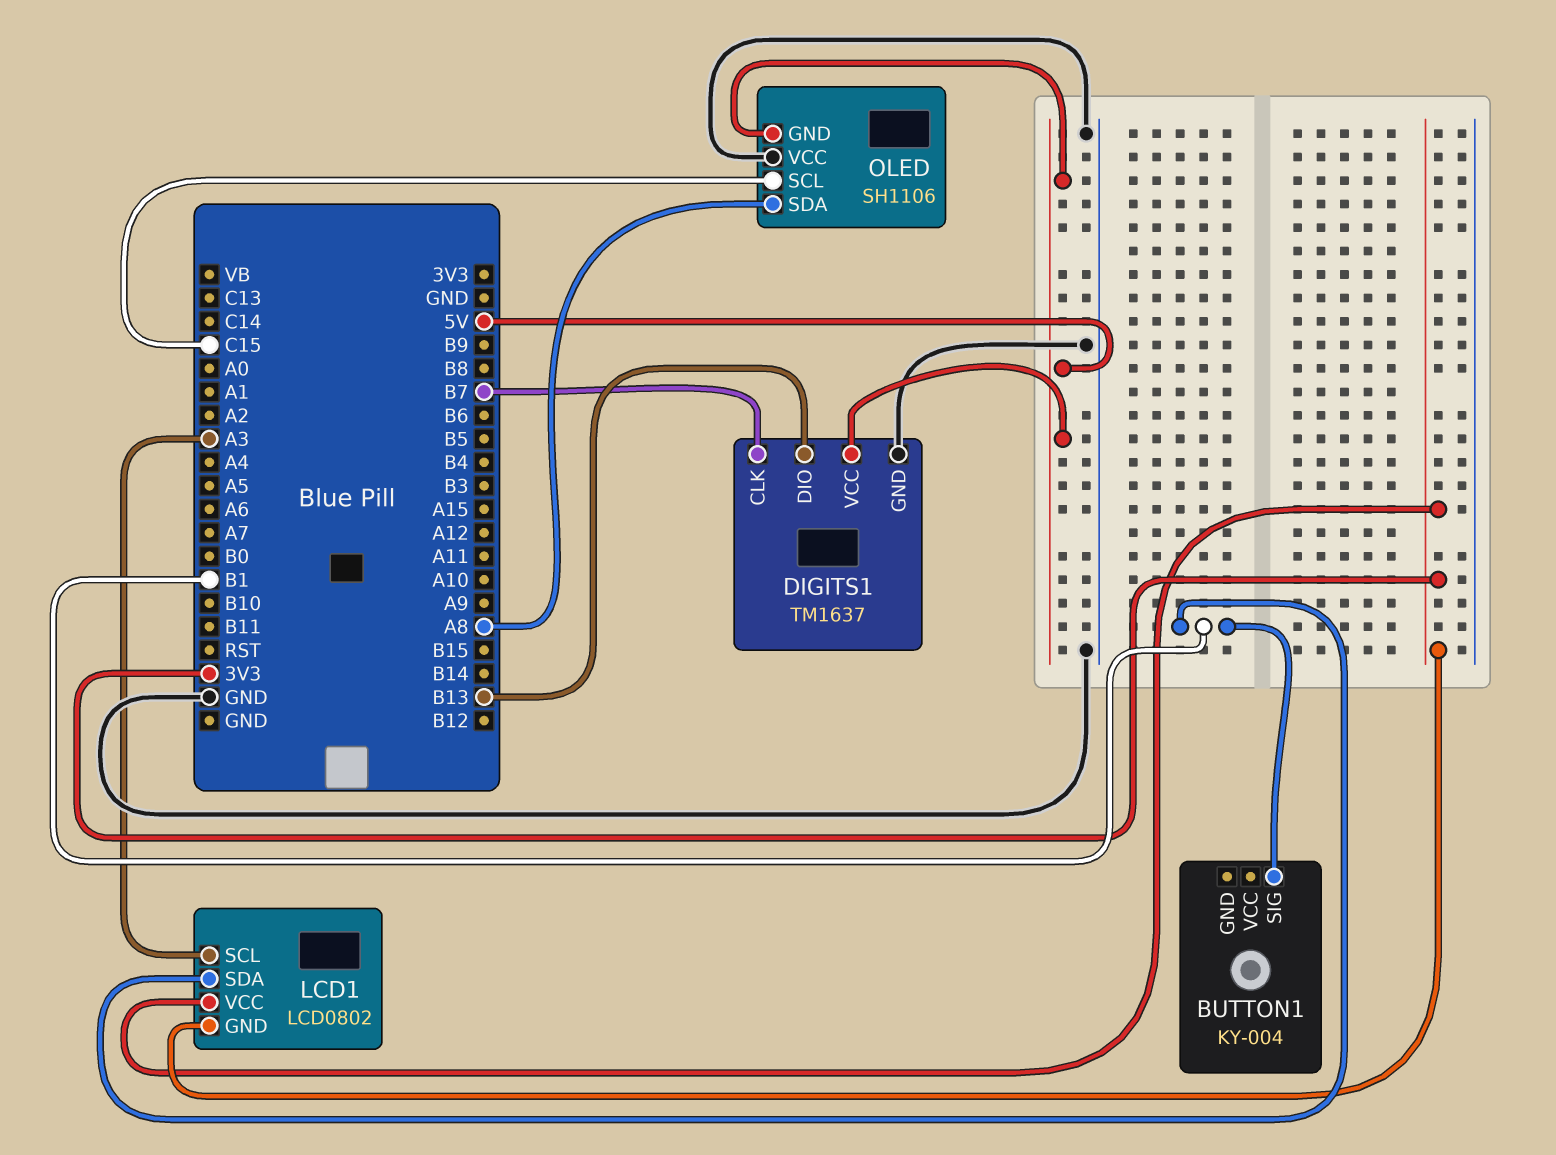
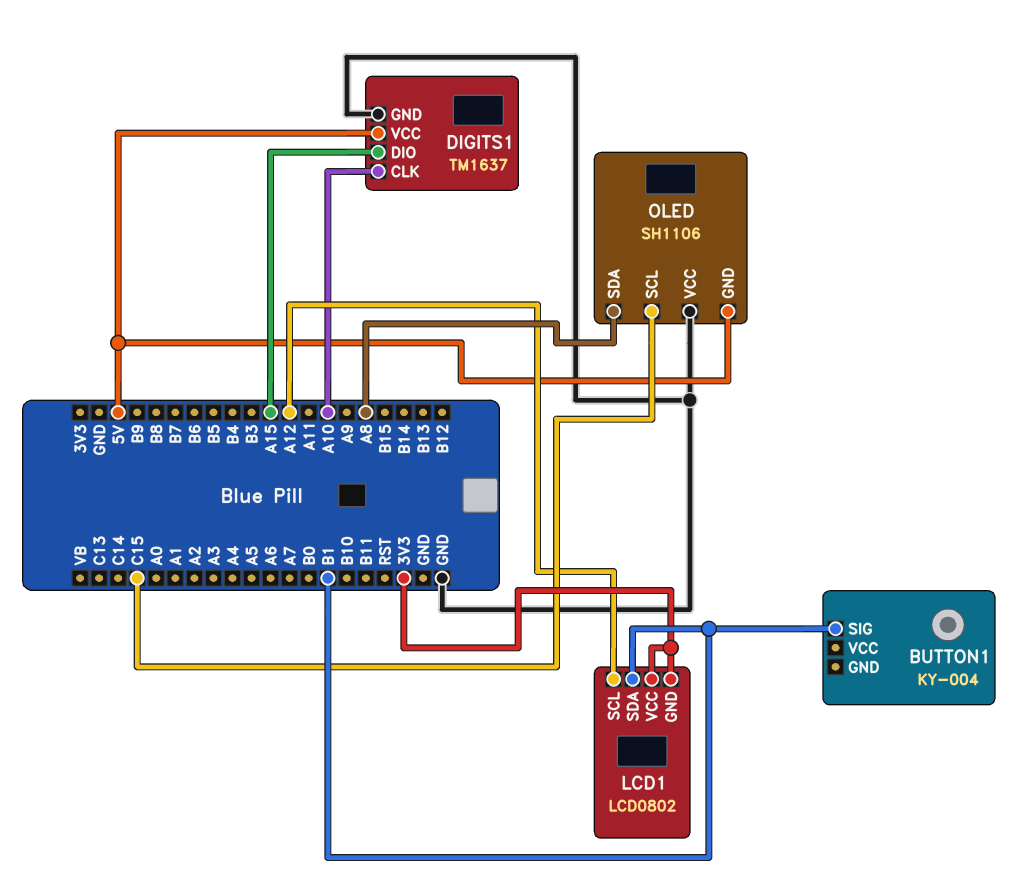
DIGITS1 pin CLK: B7 -> A10
DIGITS1 pin DIO: B13 -> A15
LCD1 pin SCL: A3 -> A12

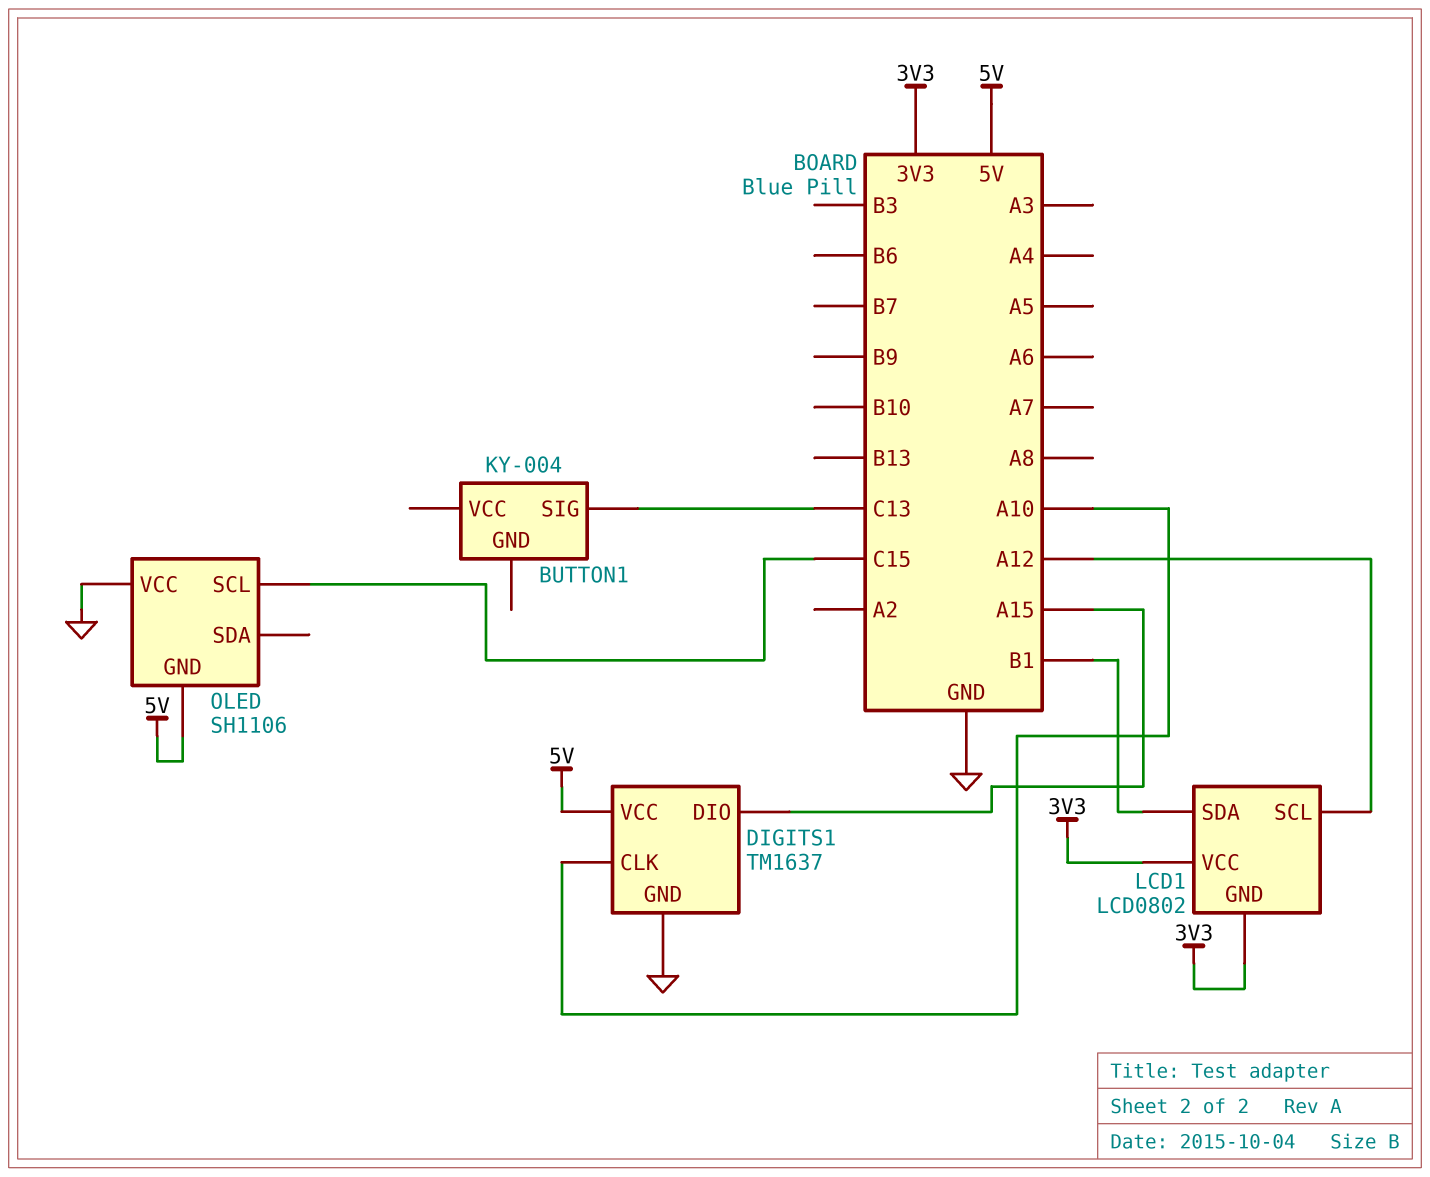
BUTTON1 pin SIG: B1 -> C13
OLED pin SDA: A8 -> none

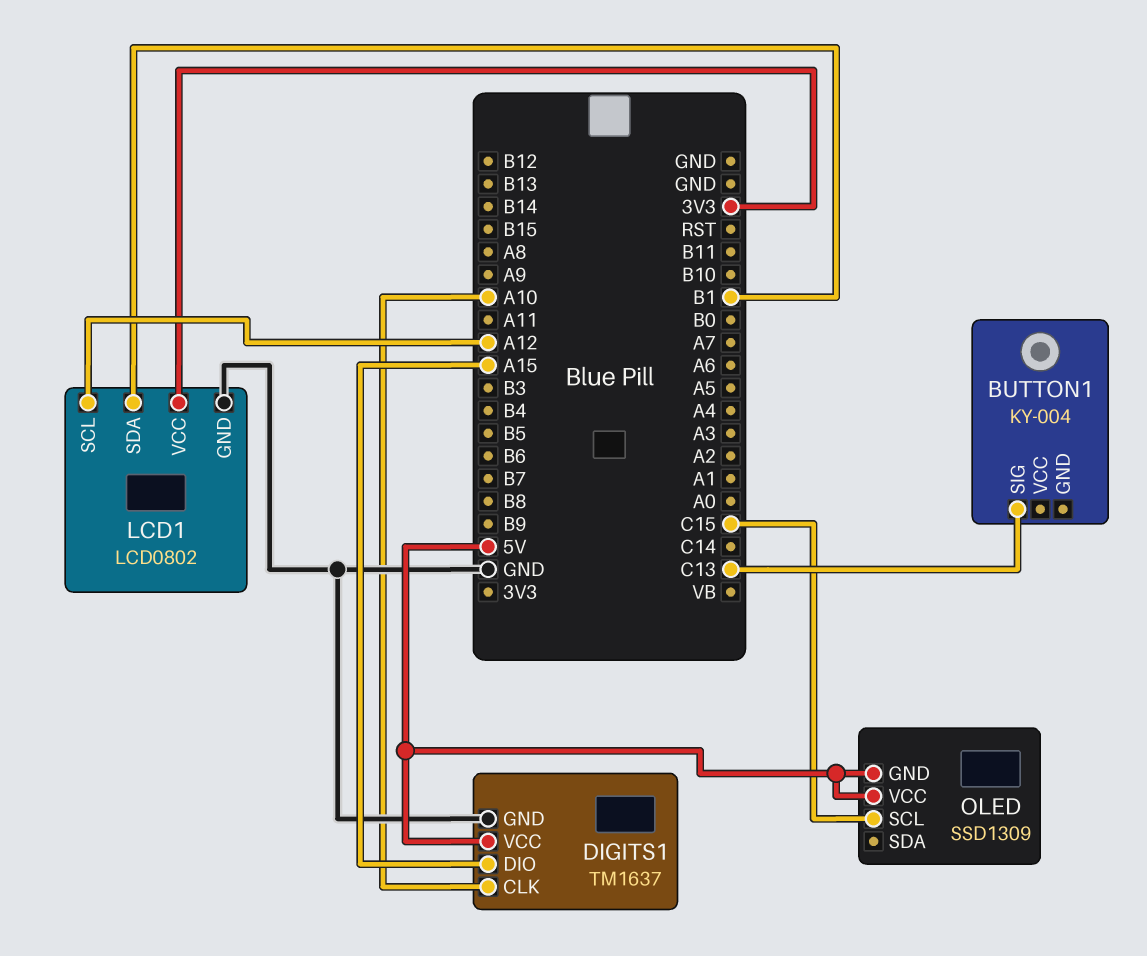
LCD1 pin GND: 3V3 -> GND
OLED: SH1106 -> SSD1309
OLED pin VCC: GND -> 5V

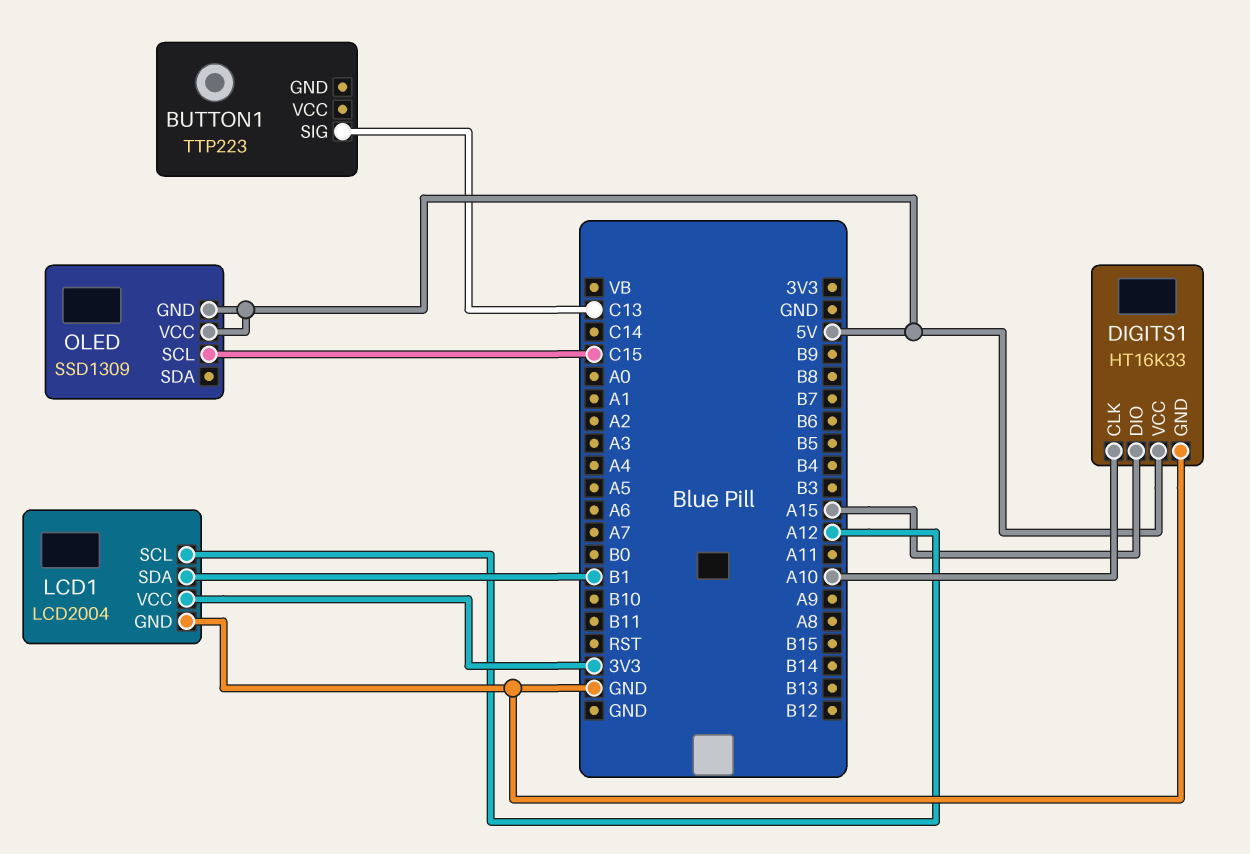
BUTTON1: KY-004 -> TTP223
DIGITS1: TM1637 -> HT16K33
LCD1: LCD0802 -> LCD2004

